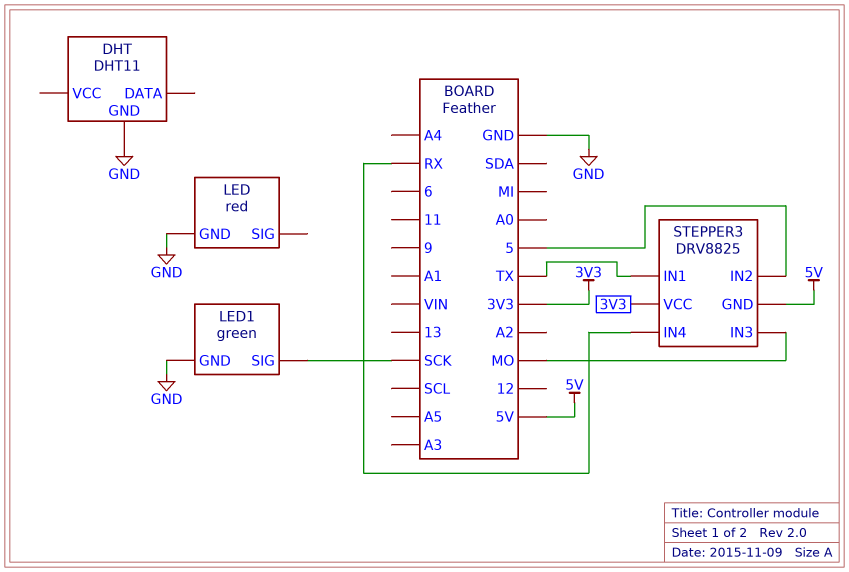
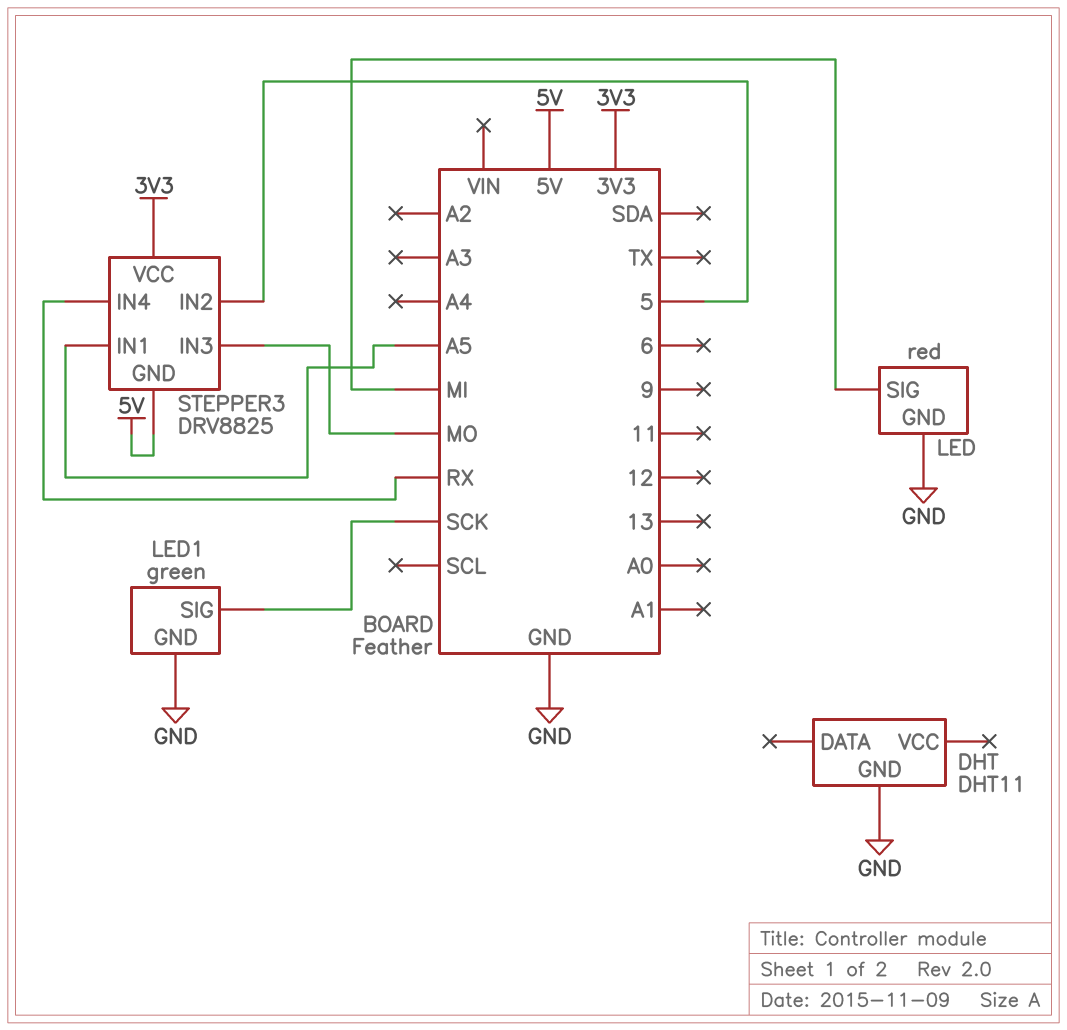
LED pin SIG: none -> MI
STEPPER3 pin IN1: TX -> A5

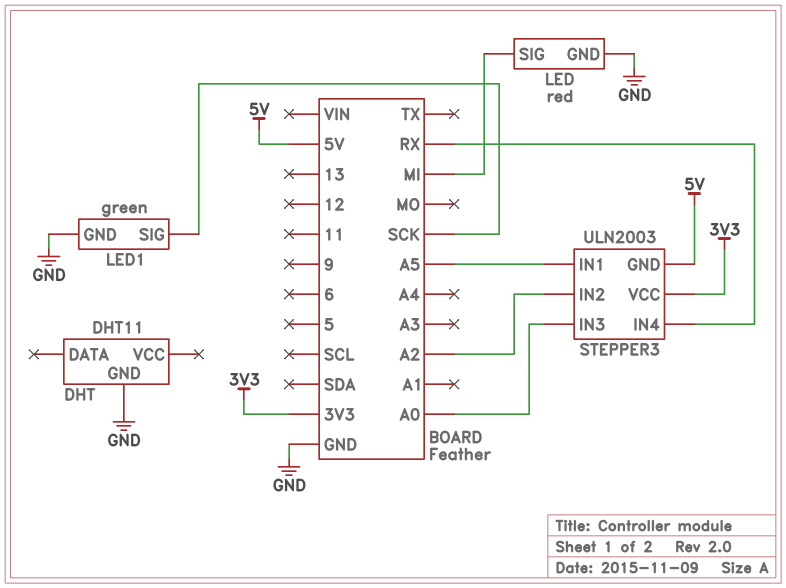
STEPPER3: DRV8825 -> ULN2003
STEPPER3 pin IN2: 5 -> A2
STEPPER3 pin IN3: MO -> A0

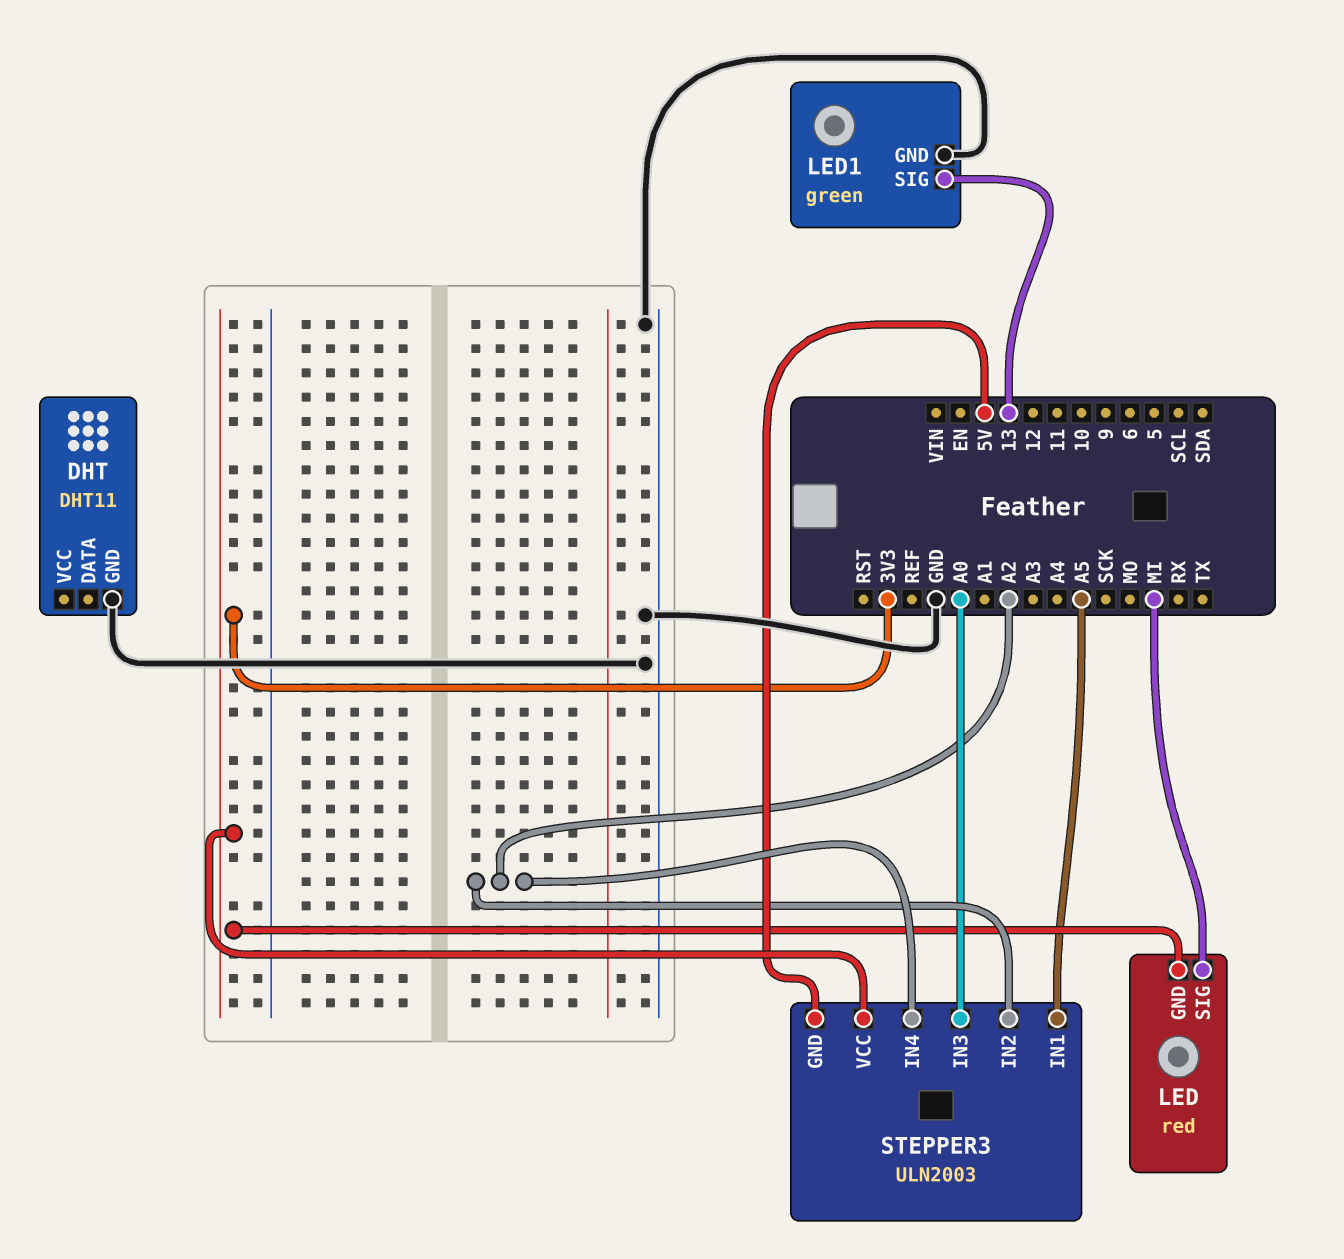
LED pin GND: GND -> 3V3
LED1 pin SIG: SCK -> 13
STEPPER3 pin IN4: RX -> A2

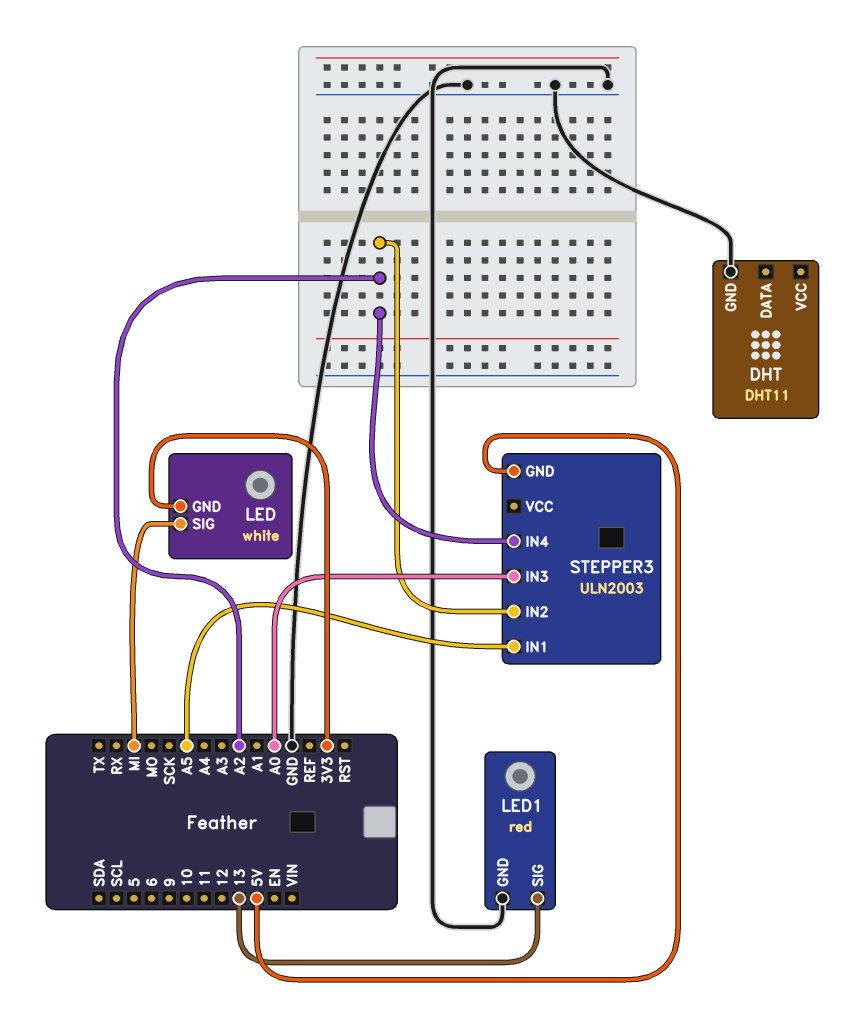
LED: red -> white
LED1: green -> red
STEPPER3 pin VCC: 3V3 -> none

